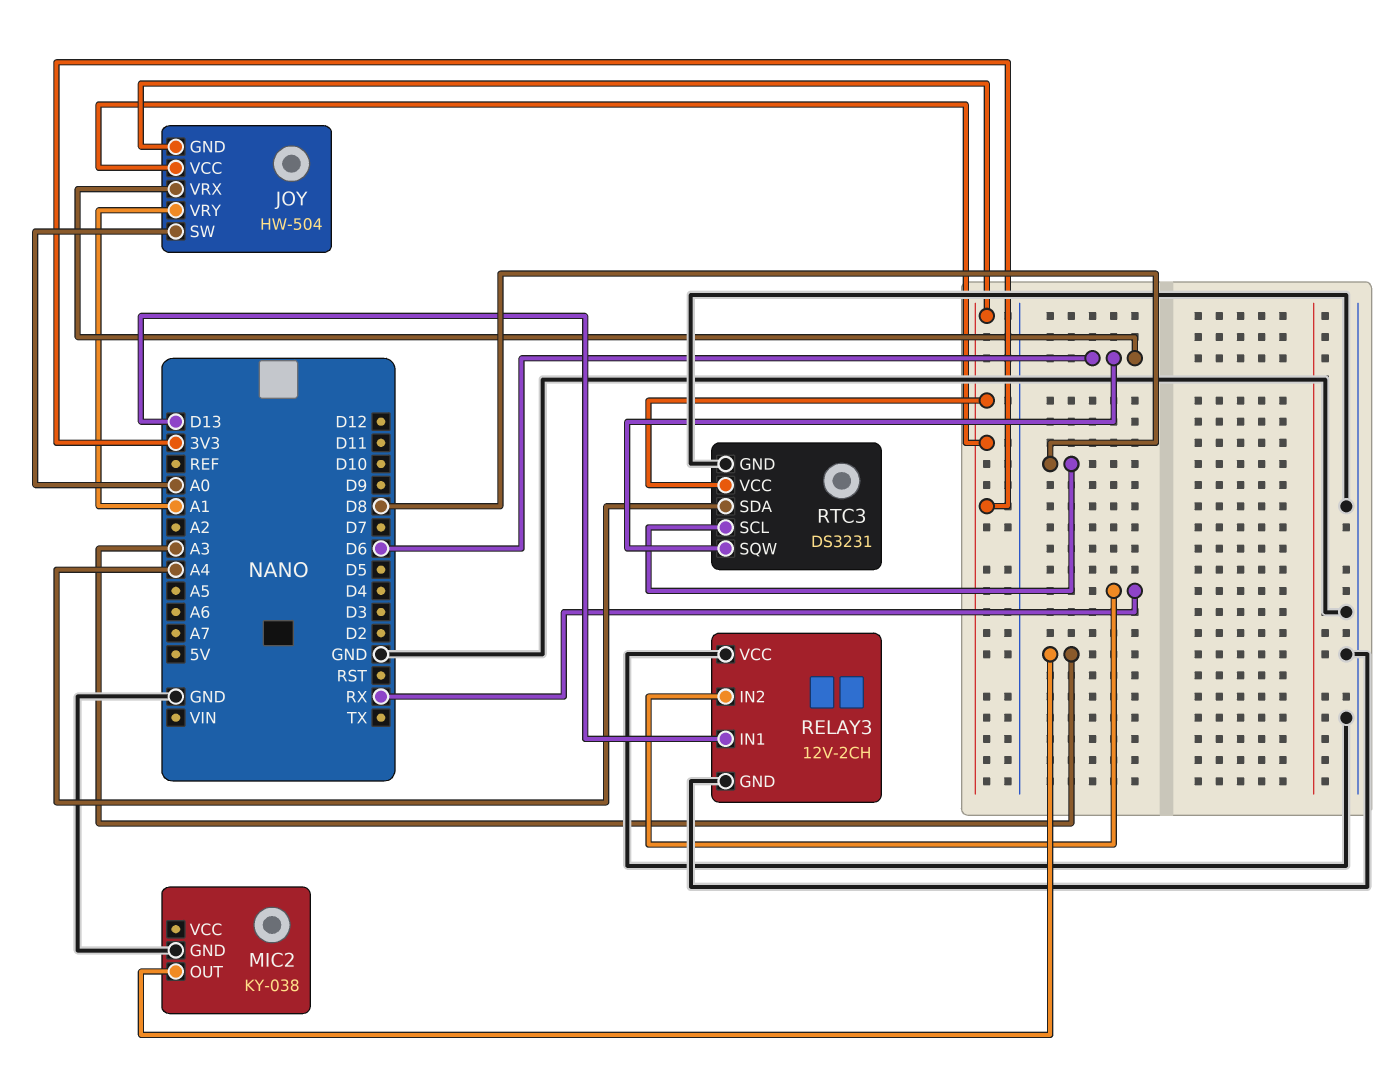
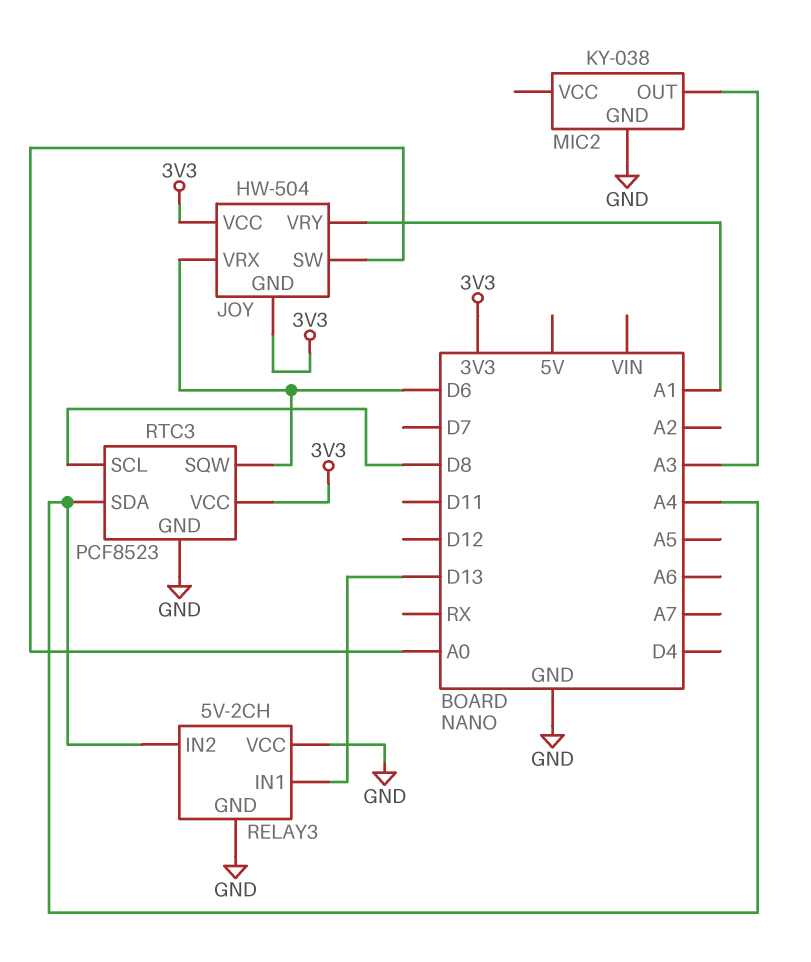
RELAY3: 12V-2CH -> 5V-2CH
RELAY3 pin IN2: RX -> A4
RTC3: DS3231 -> PCF8523

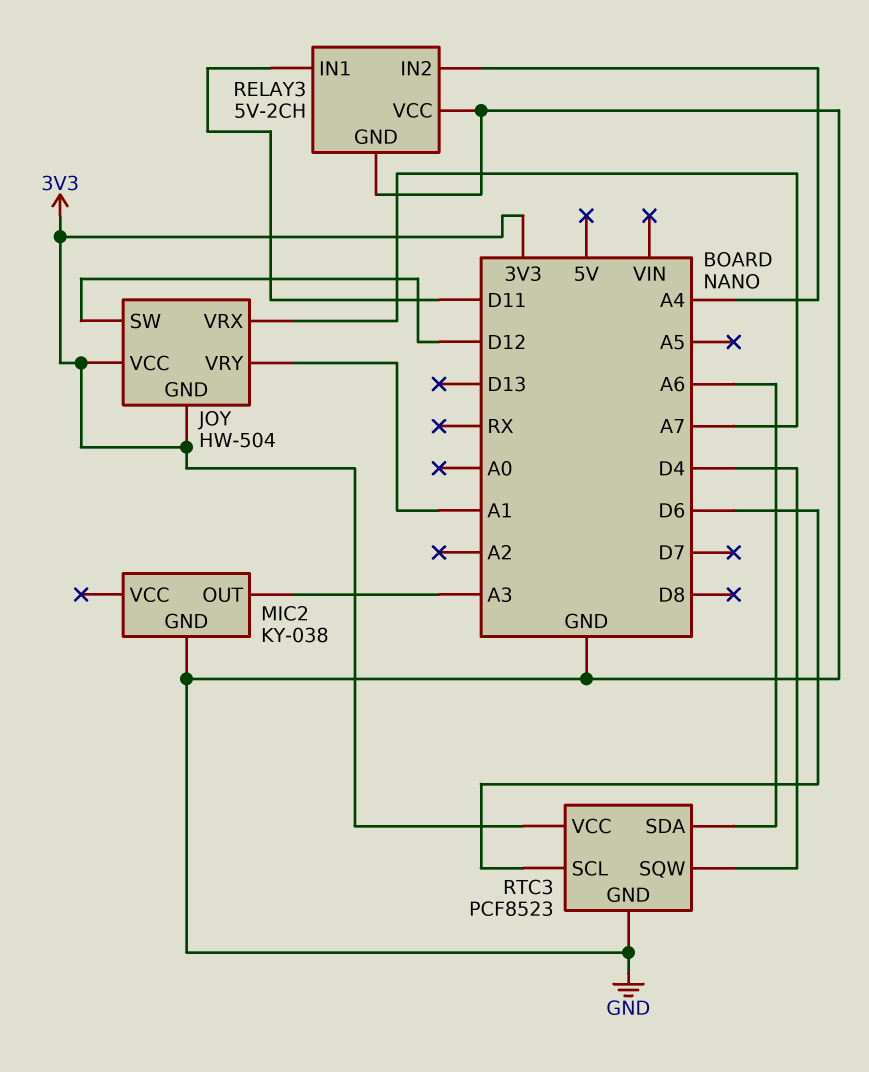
JOY pin SW: A0 -> D12
JOY pin VRX: D6 -> A7
RELAY3 pin IN1: D13 -> D11
RTC3 pin SCL: D8 -> D6
RTC3 pin SDA: A4 -> A6
RTC3 pin SQW: D6 -> D4

